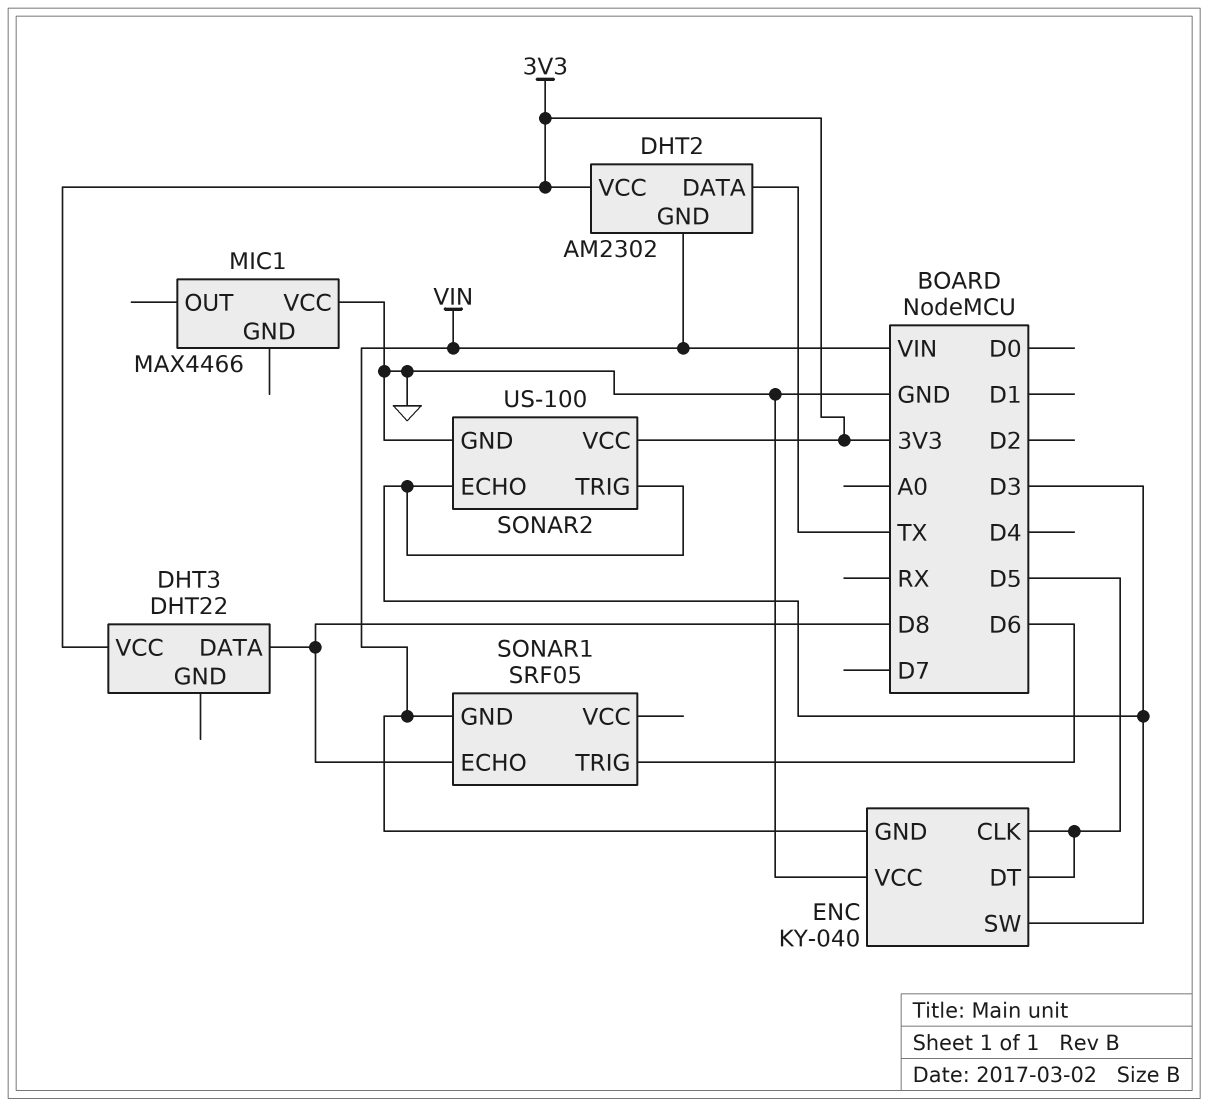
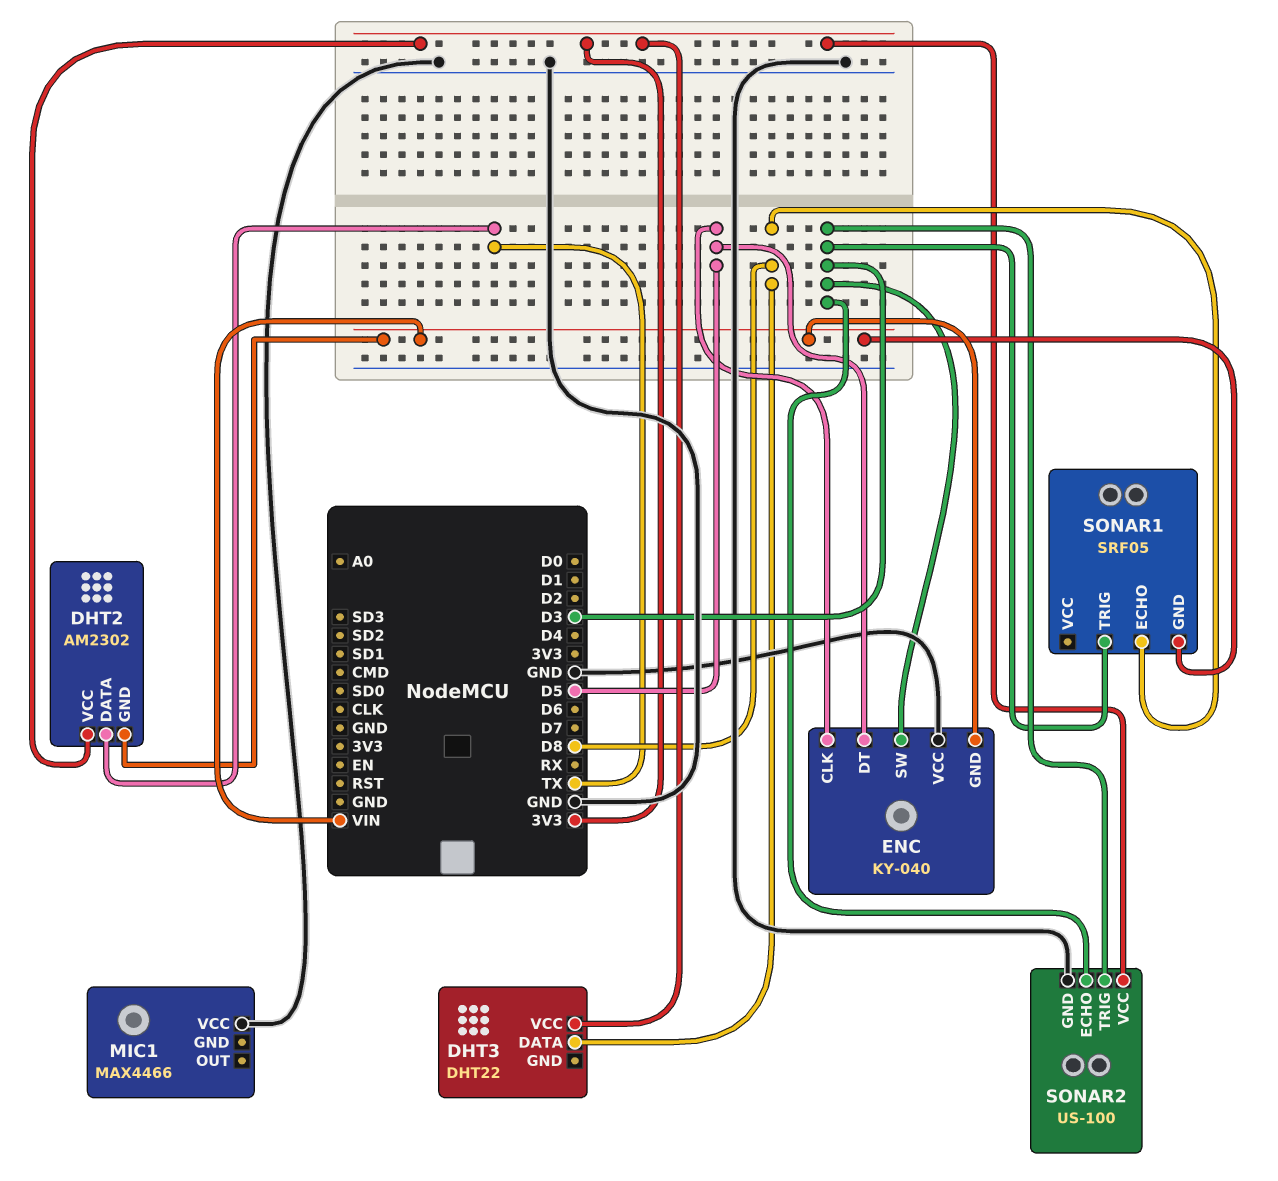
SONAR1 pin TRIG: D6 -> D3

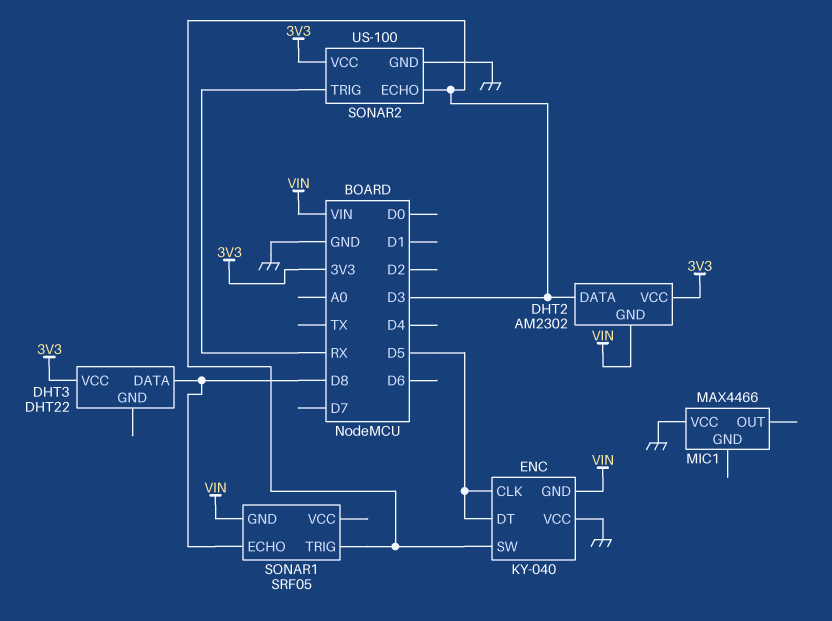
DHT2 pin DATA: TX -> D3
SONAR2 pin TRIG: D3 -> RX

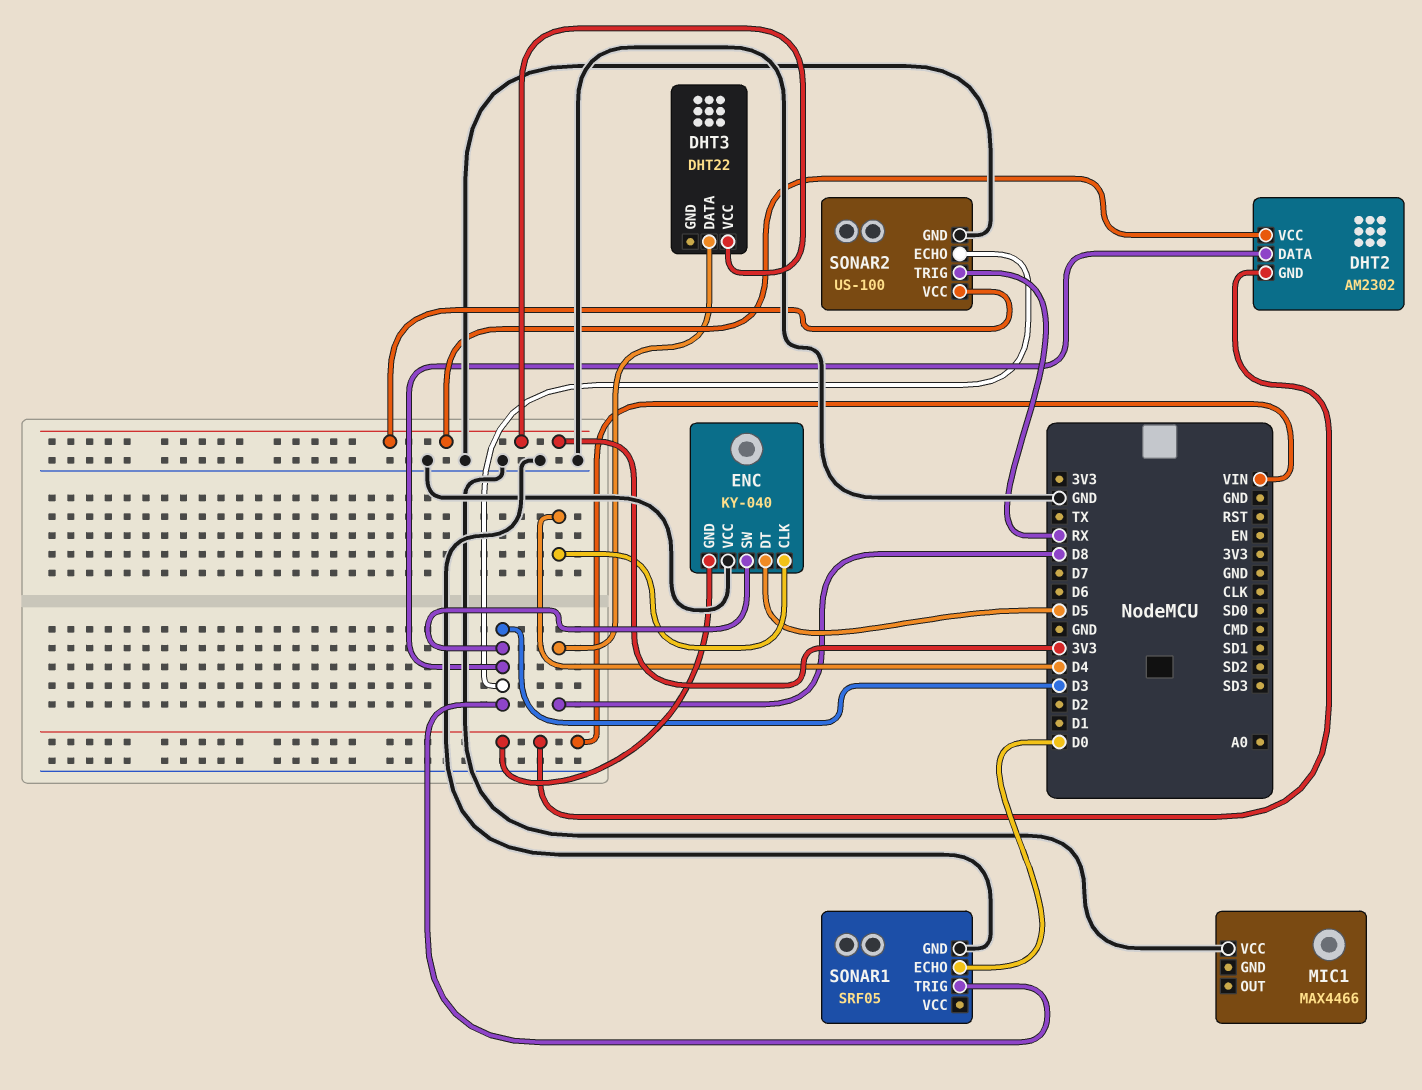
ENC pin CLK: D5 -> D4
SONAR1 pin ECHO: D8 -> D0
SONAR1 pin GND: VIN -> GND

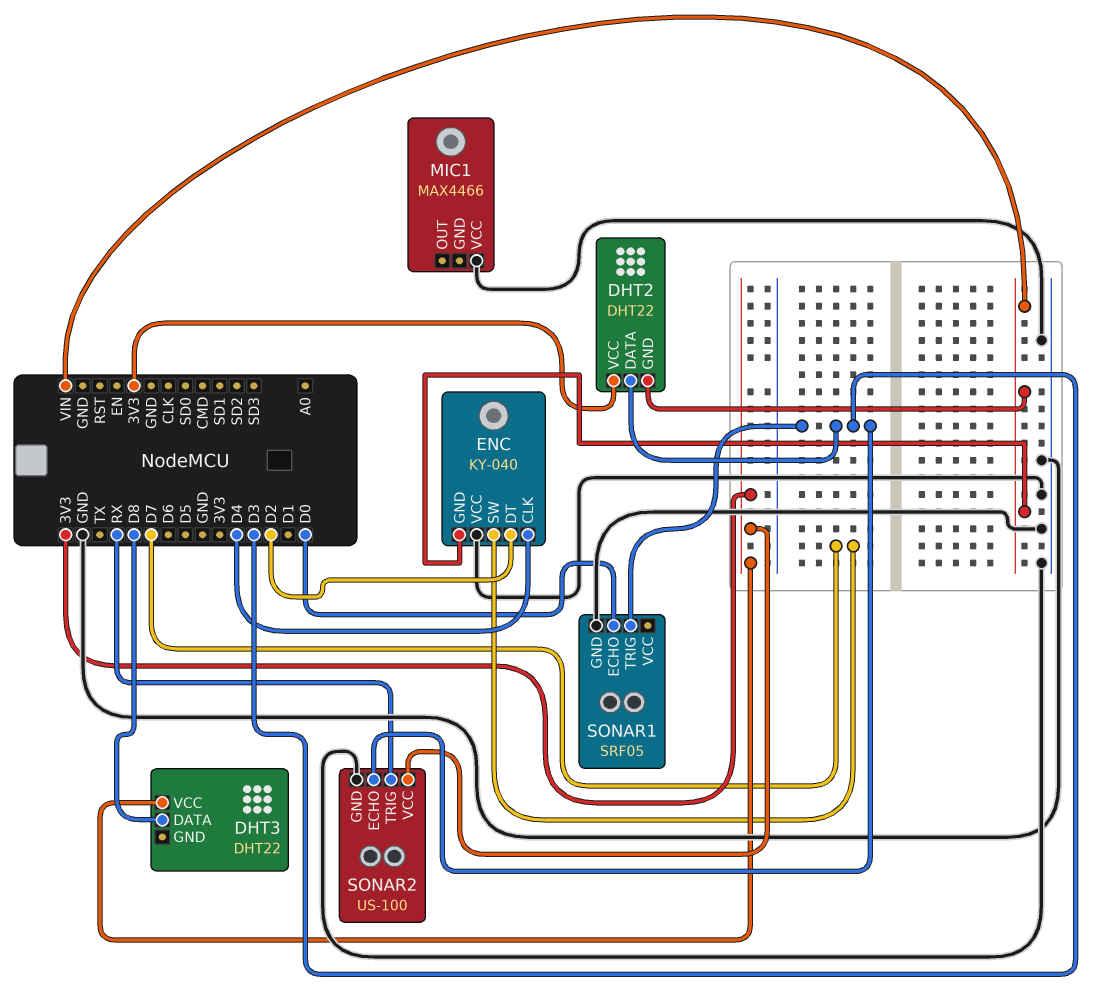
DHT2: AM2302 -> DHT22
ENC pin DT: D5 -> D2
ENC pin SW: D3 -> D7

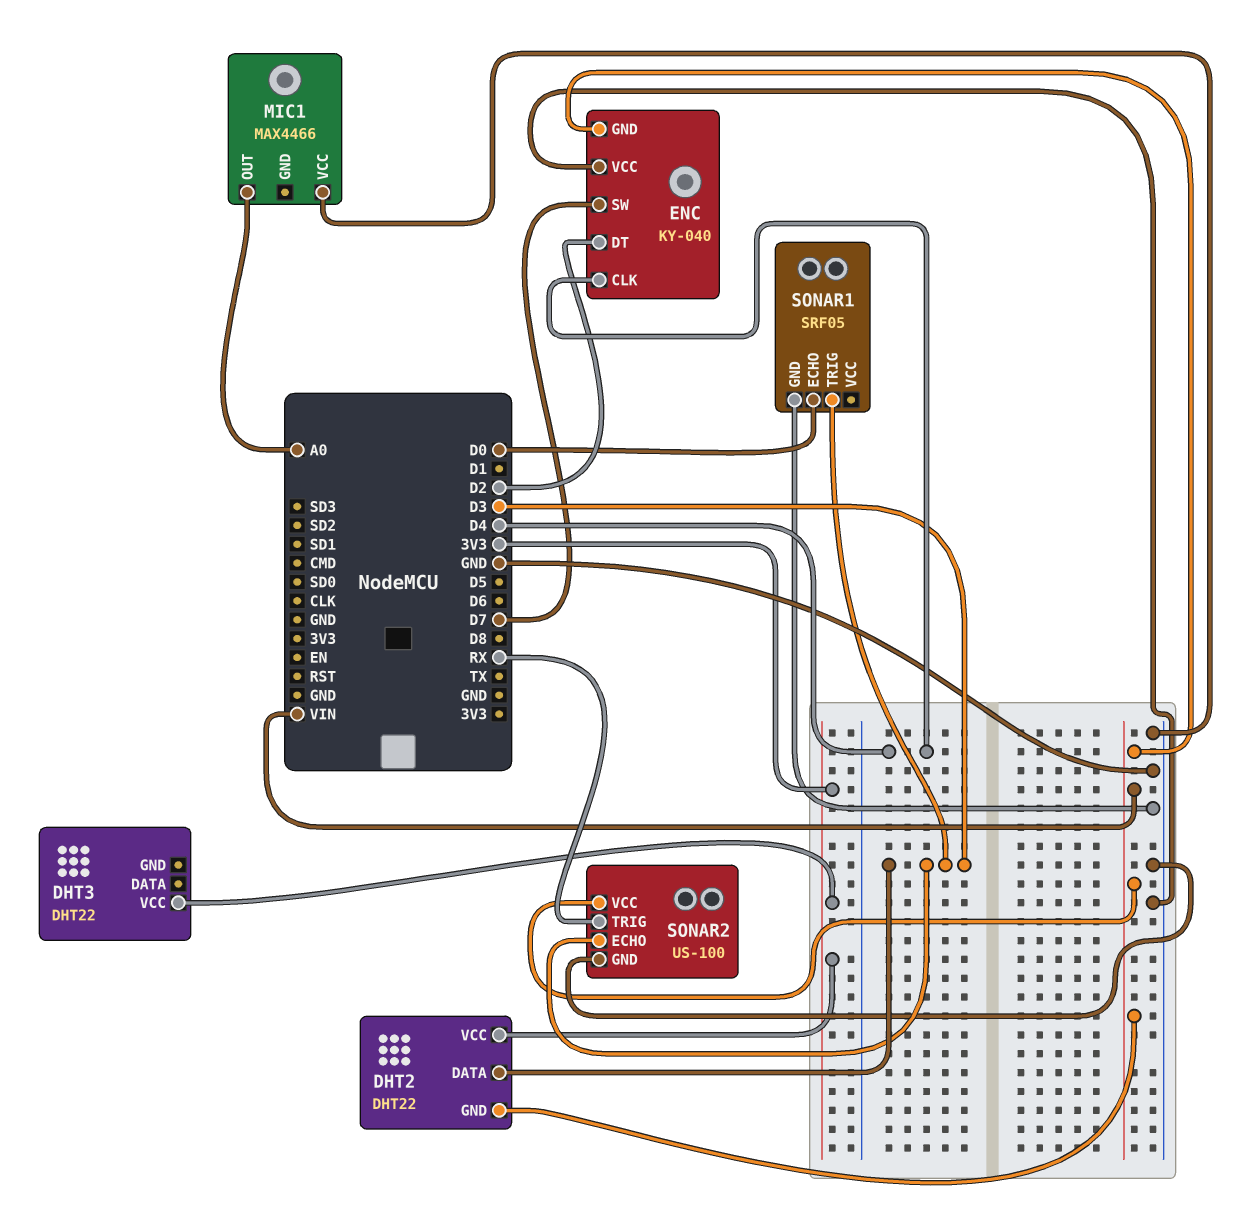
DHT3 pin DATA: D8 -> none
MIC1 pin OUT: none -> A0
SONAR2 pin VCC: 3V3 -> VIN

